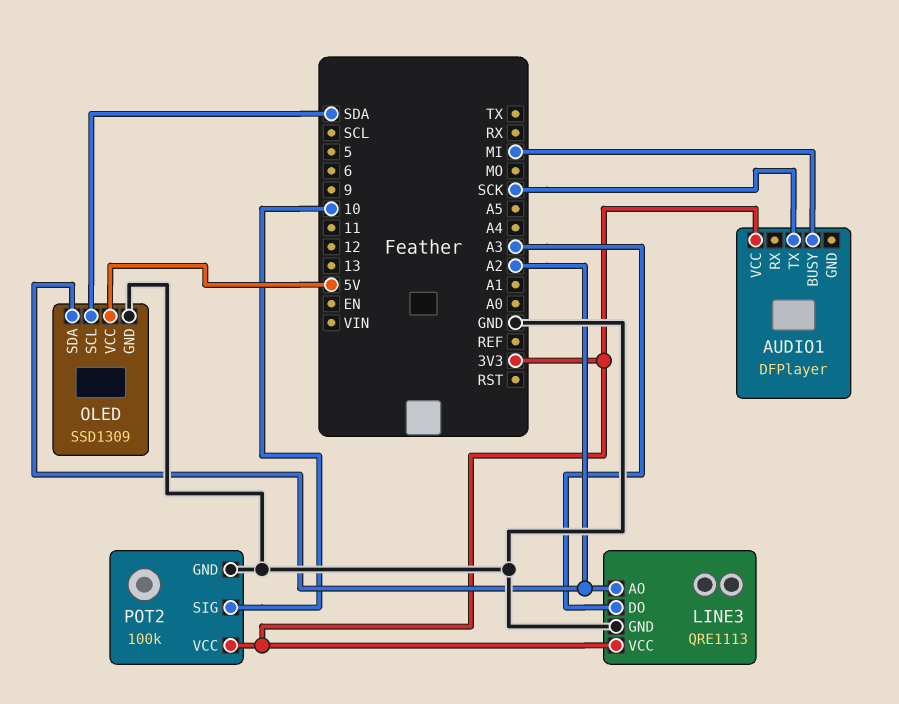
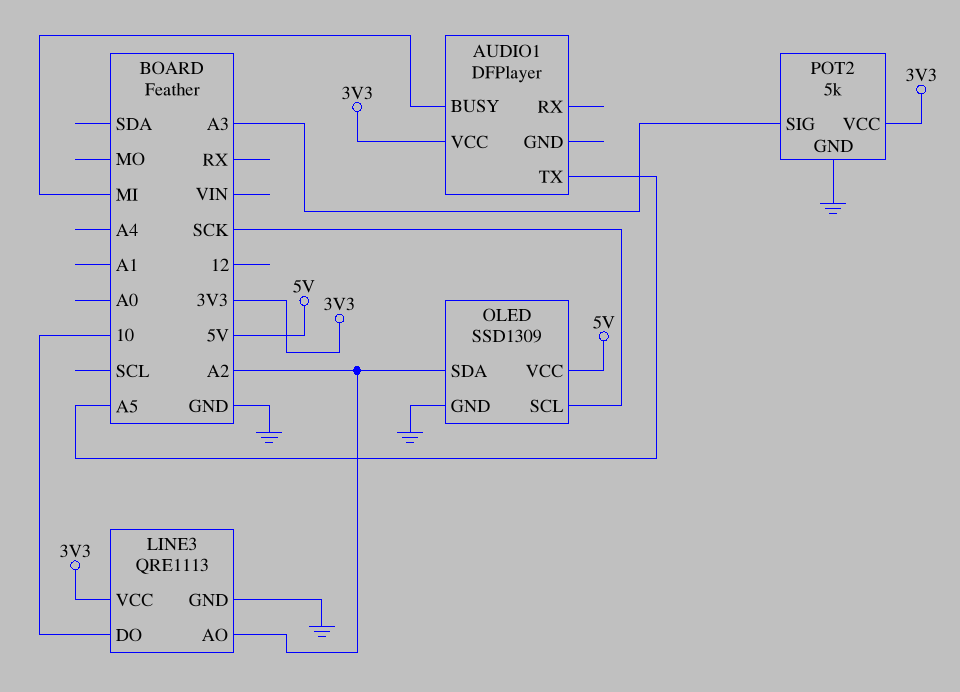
AUDIO1 pin TX: SCK -> A5
LINE3 pin DO: A3 -> 10
OLED pin SCL: SDA -> SCK
POT2: 100k -> 5k
POT2 pin SIG: 10 -> A3

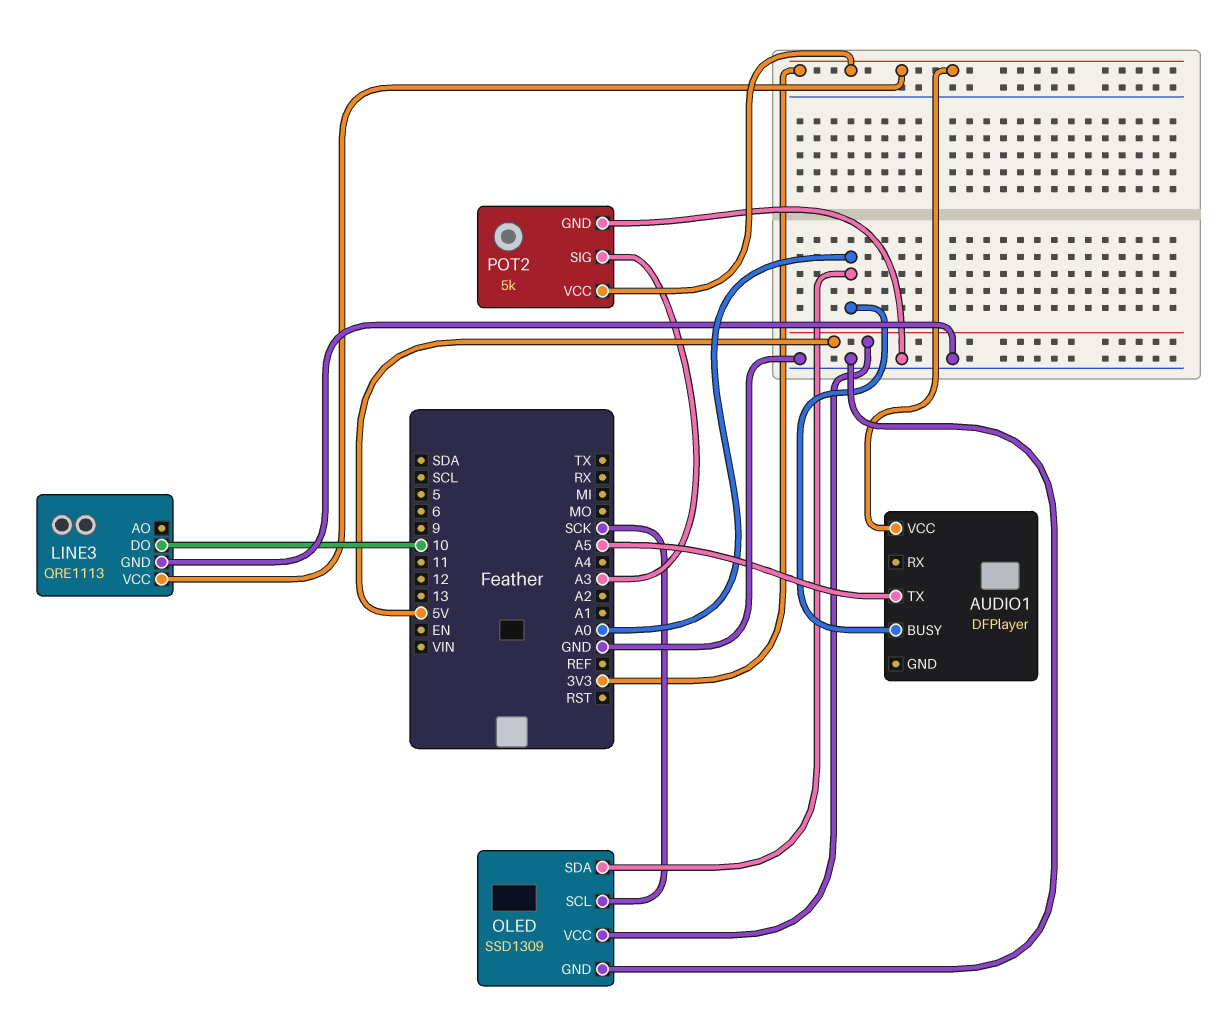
AUDIO1 pin BUSY: MI -> A0
LINE3 pin AO: A2 -> none
OLED pin SDA: A2 -> A0

